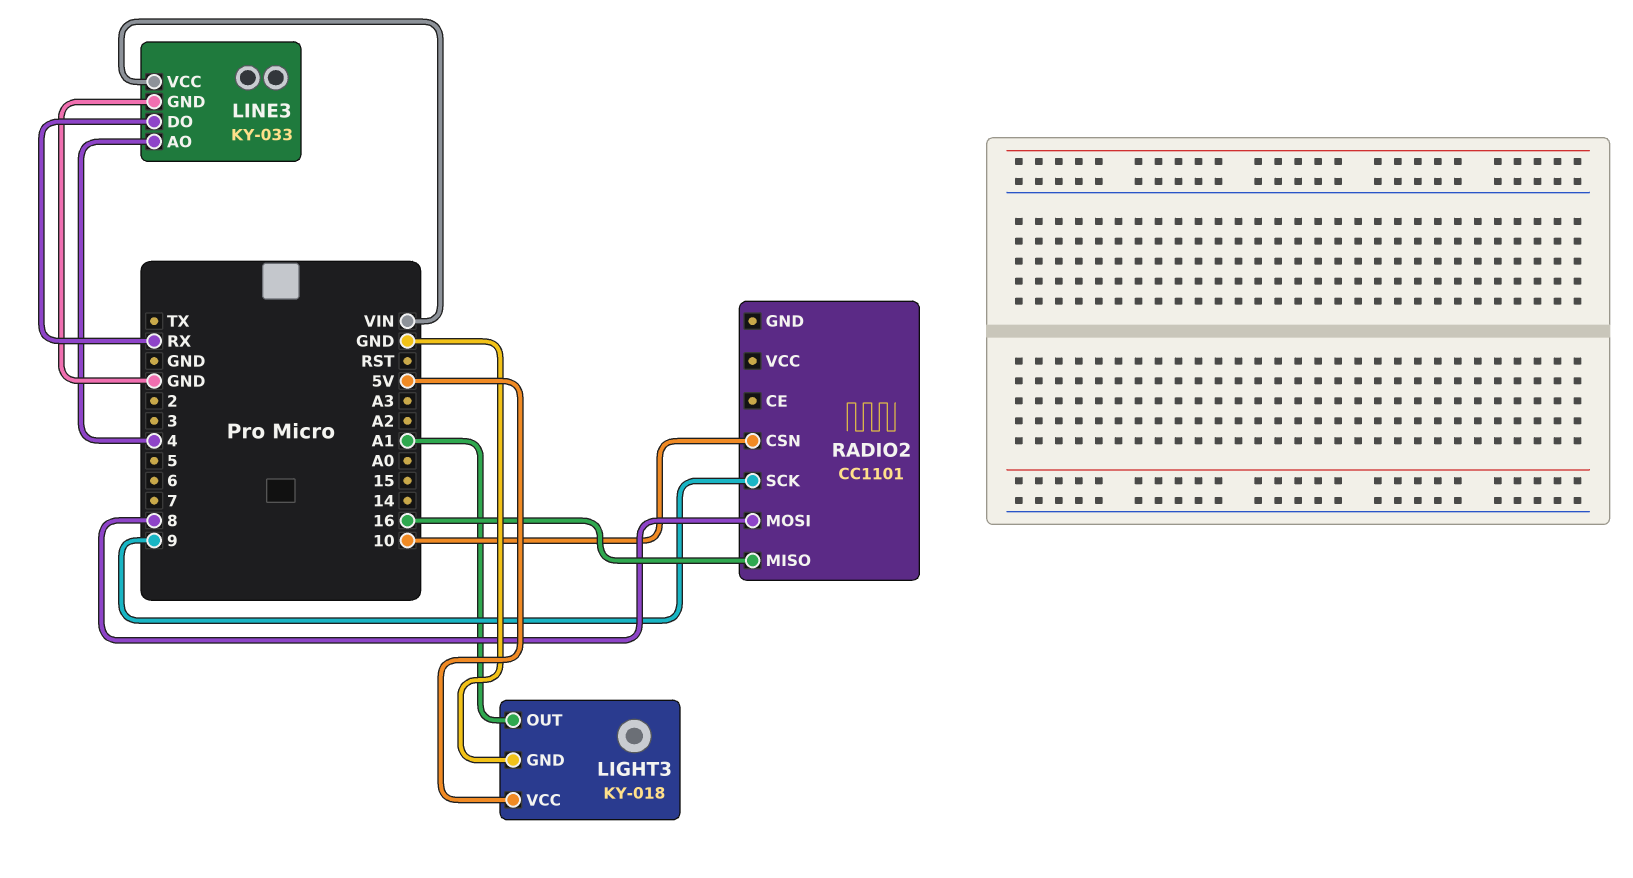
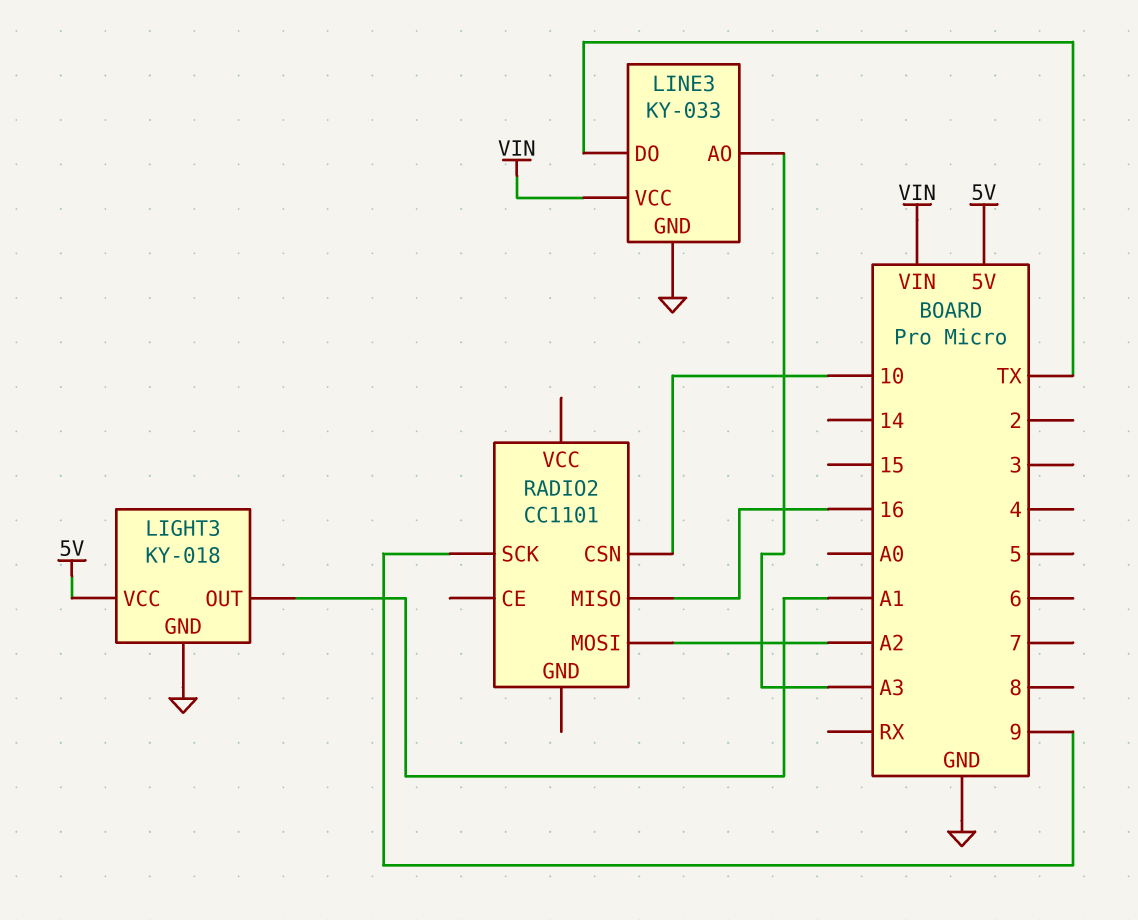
LINE3 pin AO: 4 -> A3
LINE3 pin DO: RX -> TX
RADIO2 pin MOSI: 8 -> A2

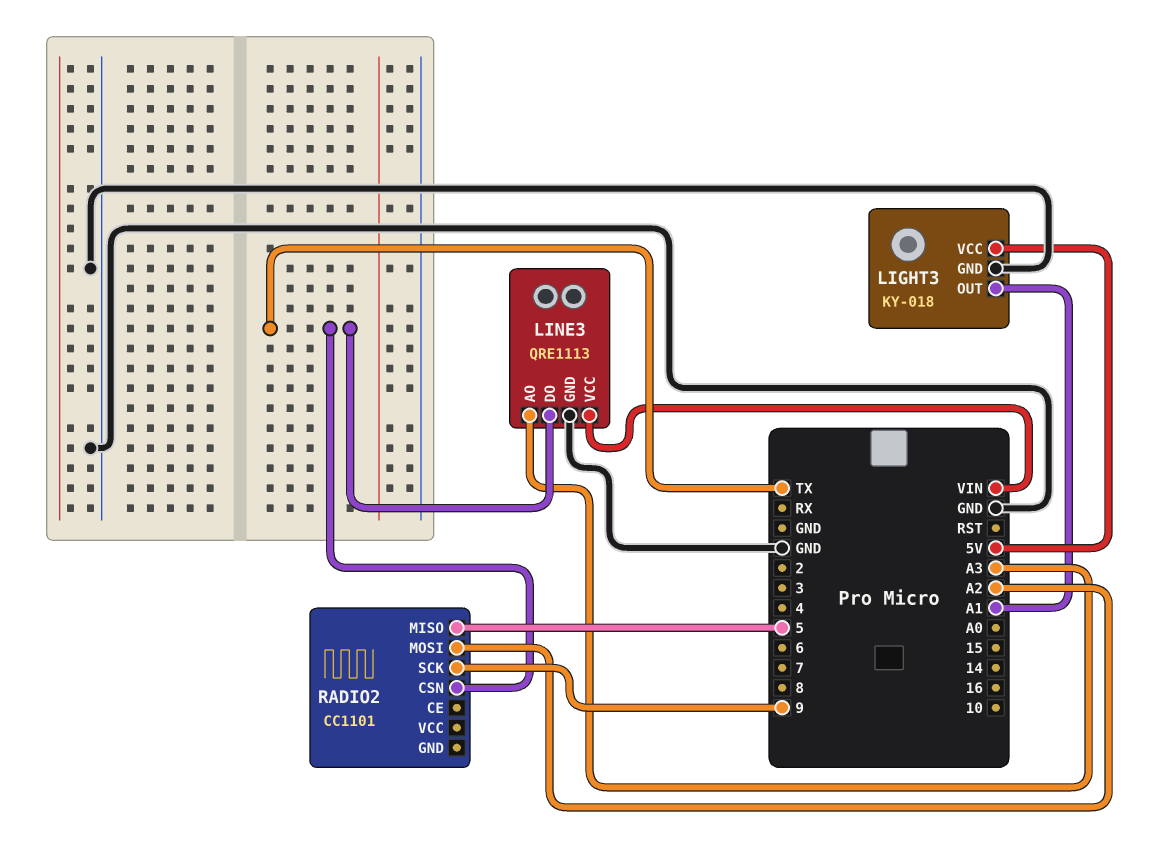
LINE3: KY-033 -> QRE1113
RADIO2 pin CSN: 10 -> TX
RADIO2 pin MISO: 16 -> 5

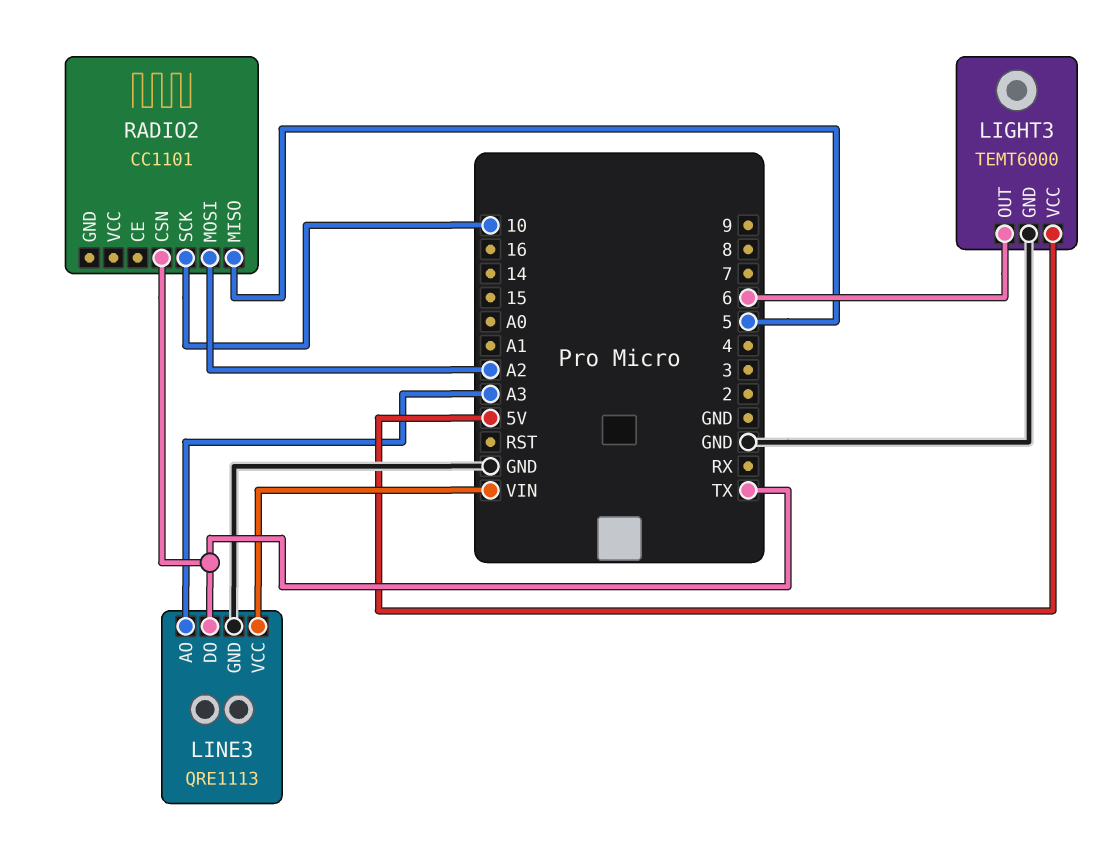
LIGHT3: KY-018 -> TEMT6000
LIGHT3 pin OUT: A1 -> 6
RADIO2 pin SCK: 9 -> 10

